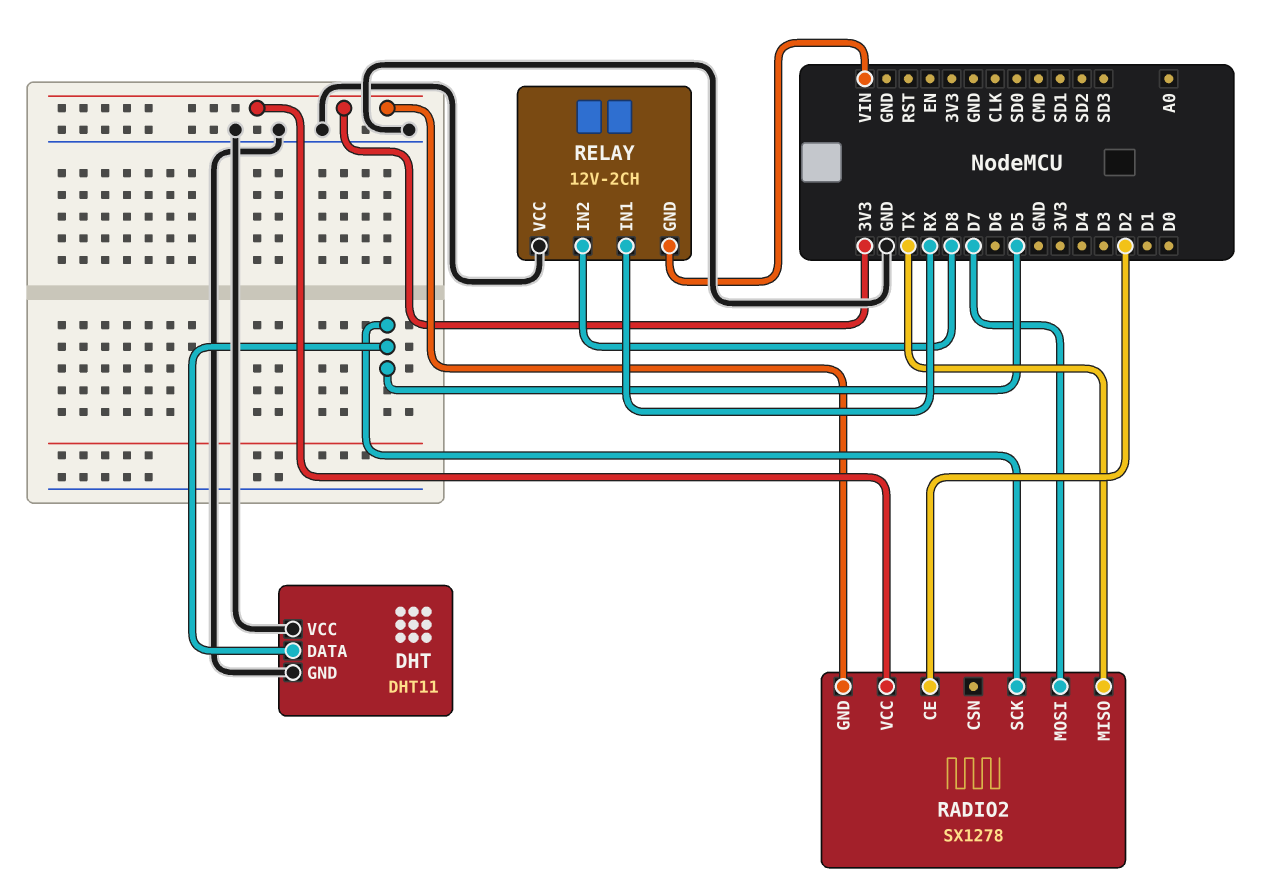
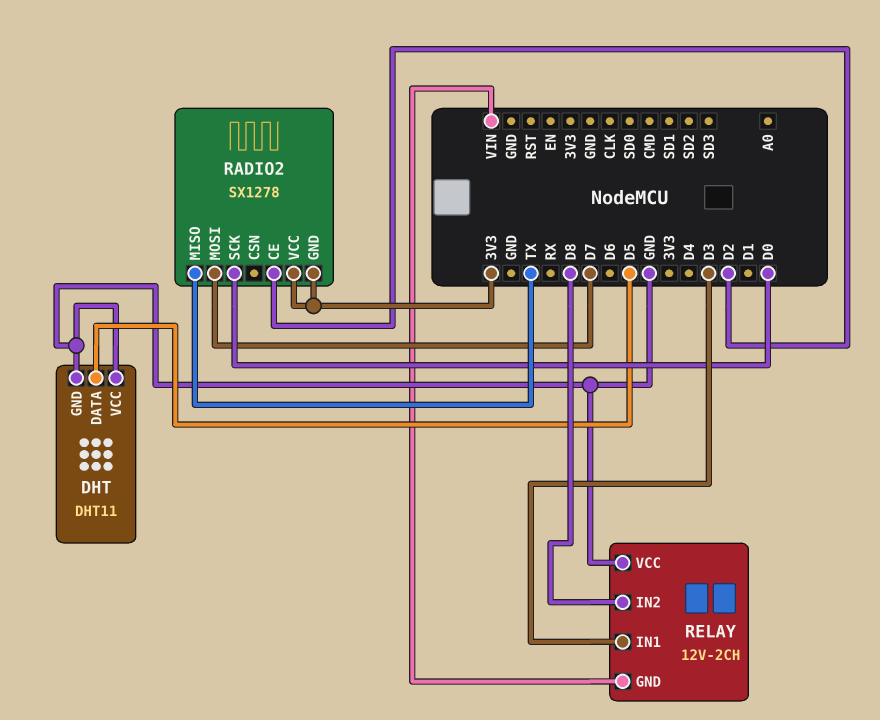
RADIO2 pin SCK: D5 -> D0
RELAY pin IN1: RX -> D3

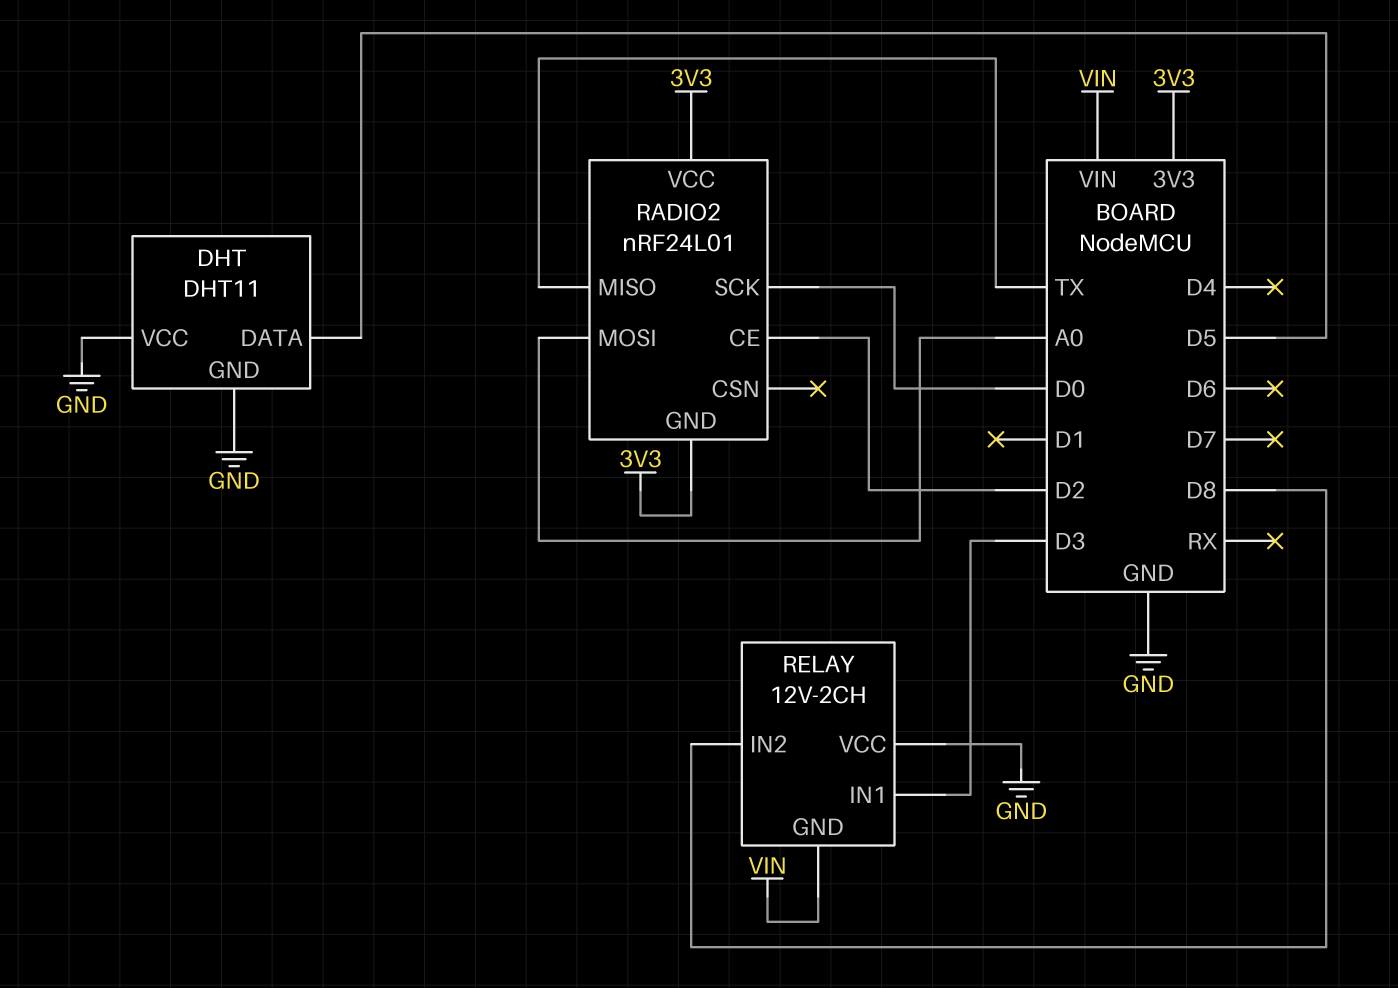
RADIO2: SX1278 -> nRF24L01
RADIO2 pin MOSI: D7 -> A0

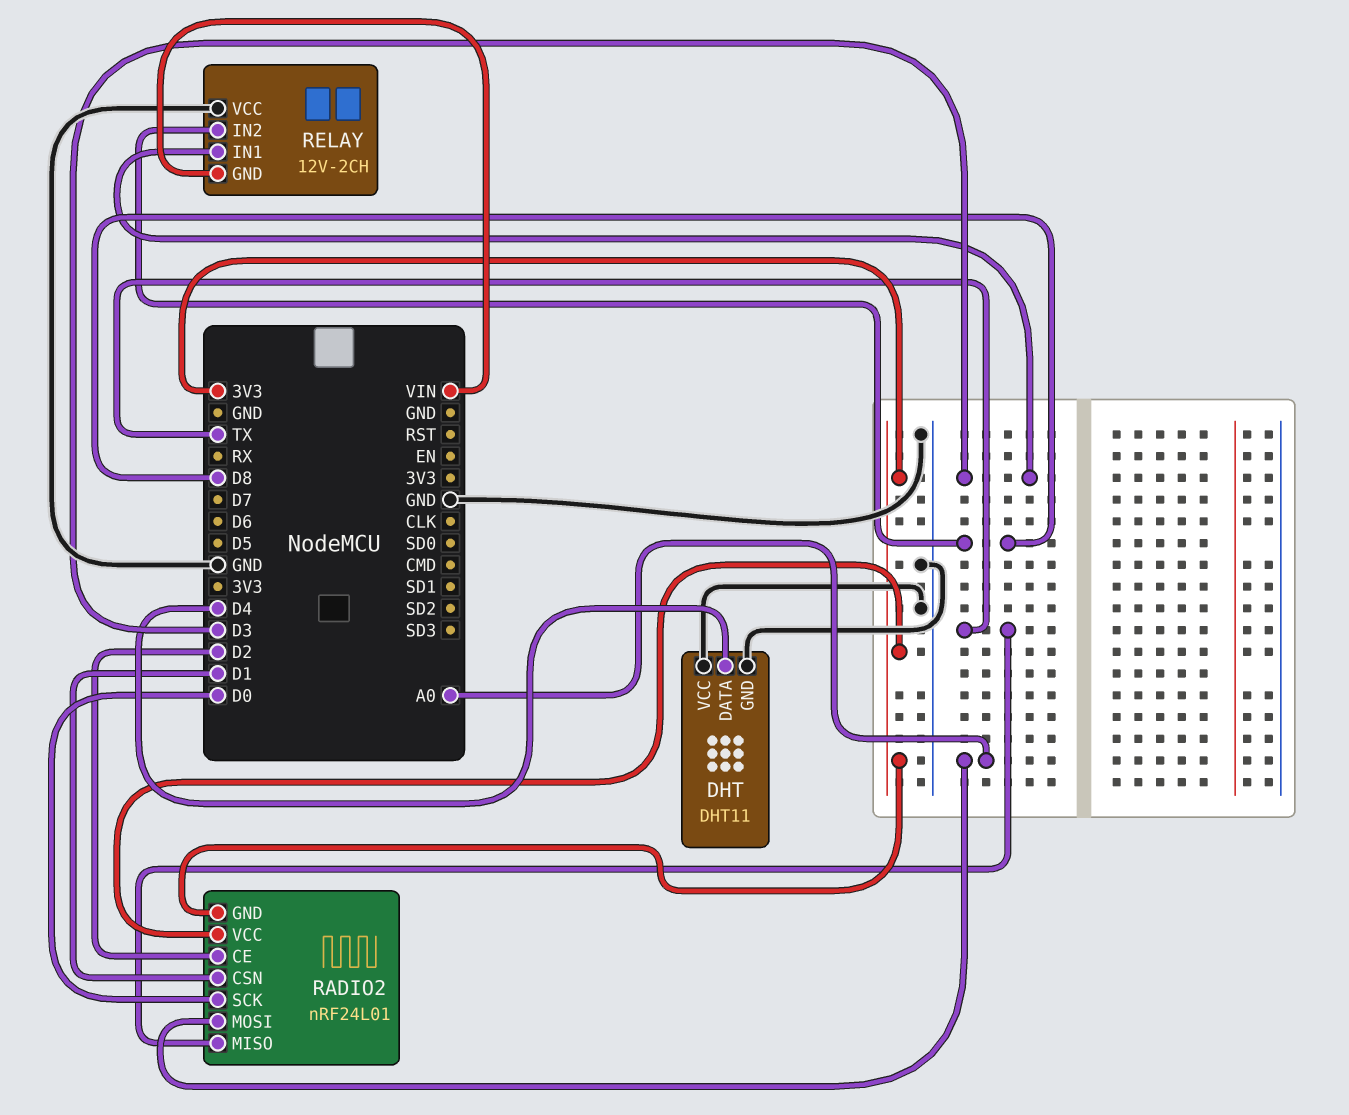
DHT pin DATA: D5 -> D4
RADIO2 pin CSN: none -> D1

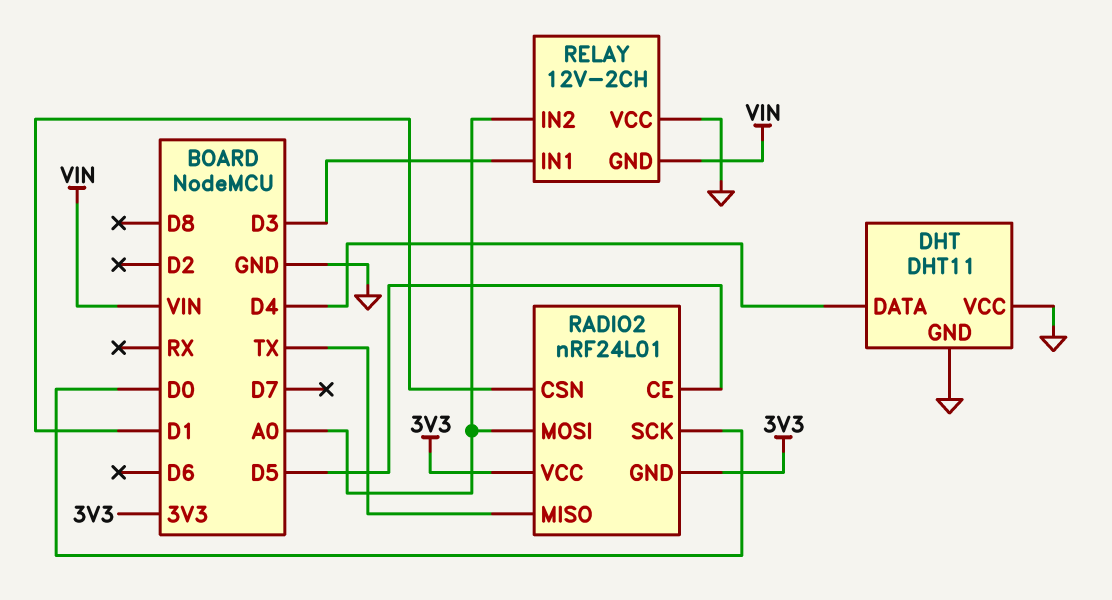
RADIO2 pin CE: D2 -> D5
RELAY pin IN2: D8 -> A0

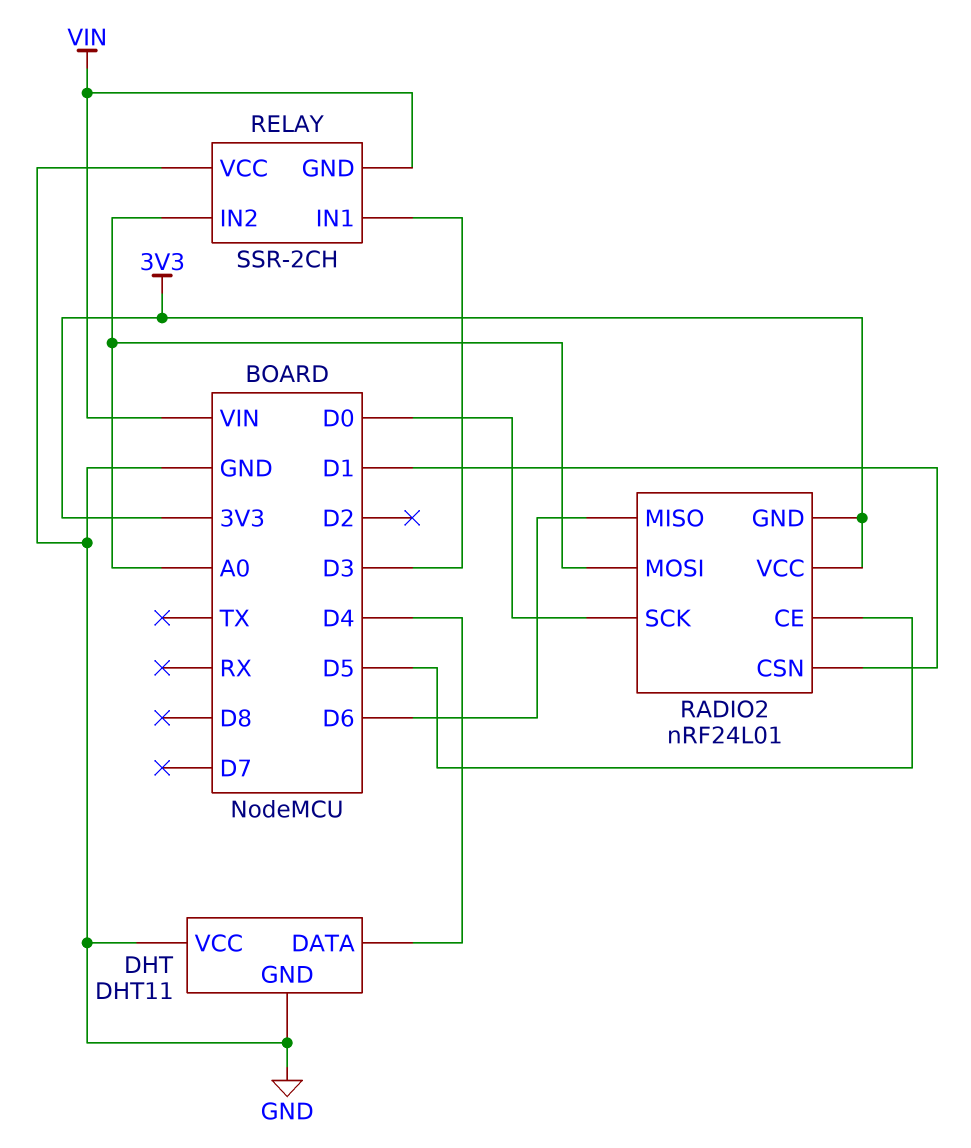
RADIO2 pin MISO: TX -> D6
RELAY: 12V-2CH -> SSR-2CH

